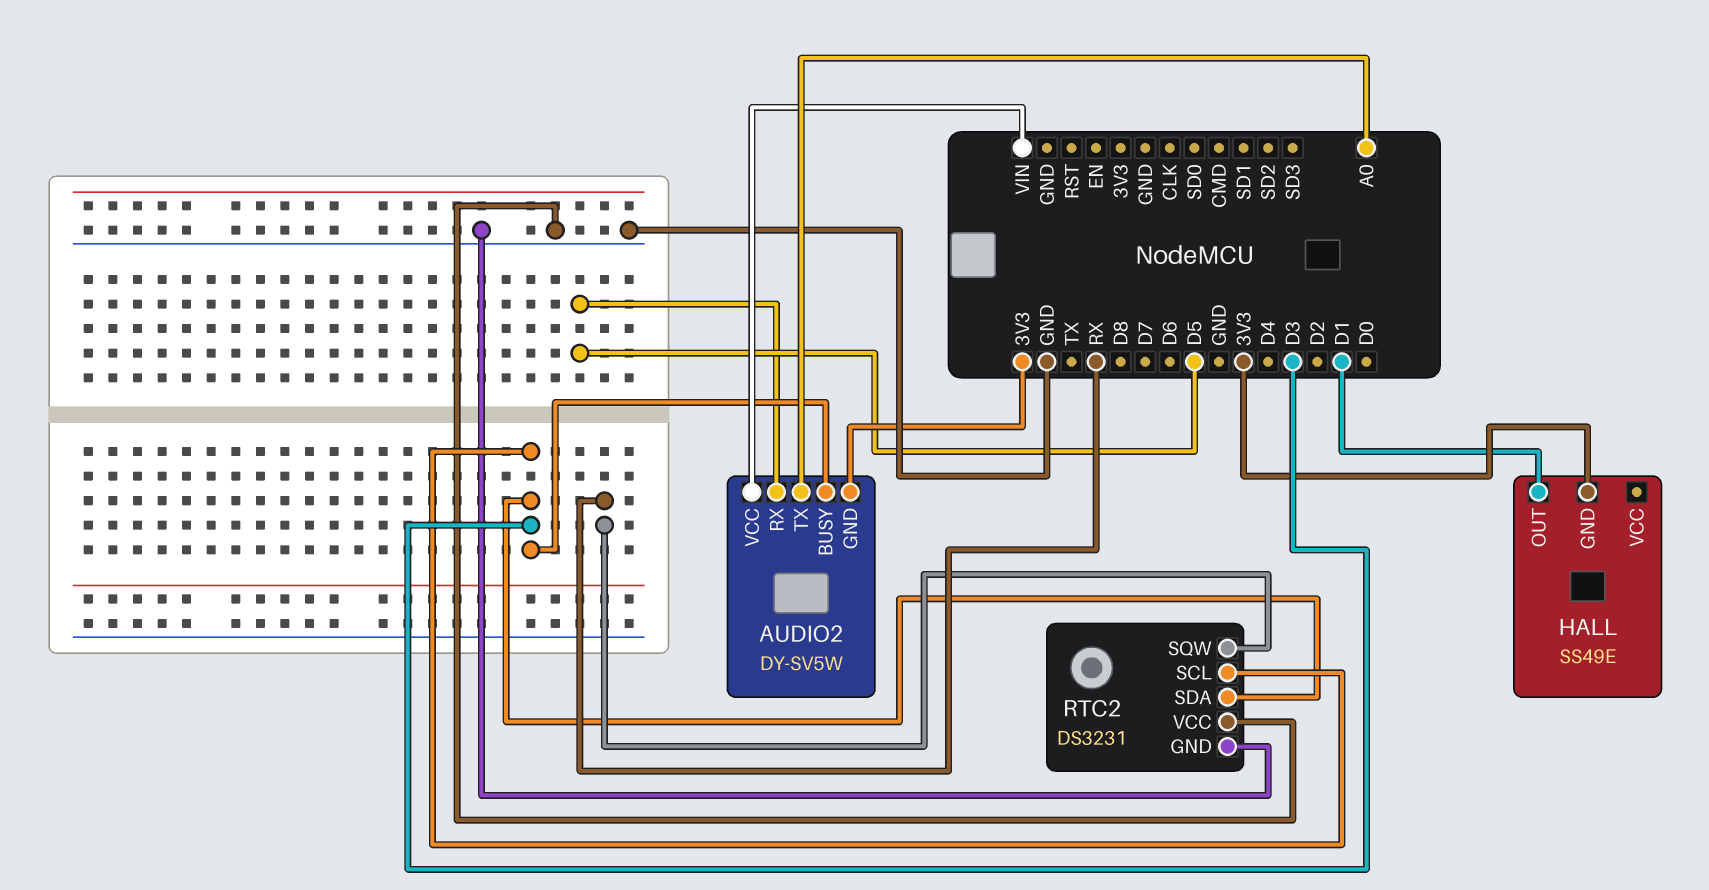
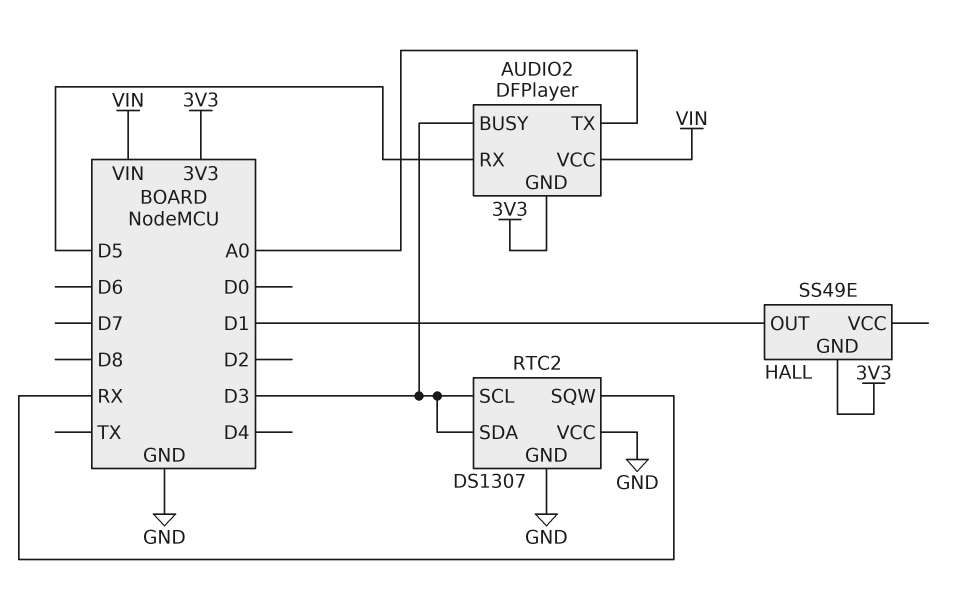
AUDIO2: DY-SV5W -> DFPlayer
RTC2: DS3231 -> DS1307

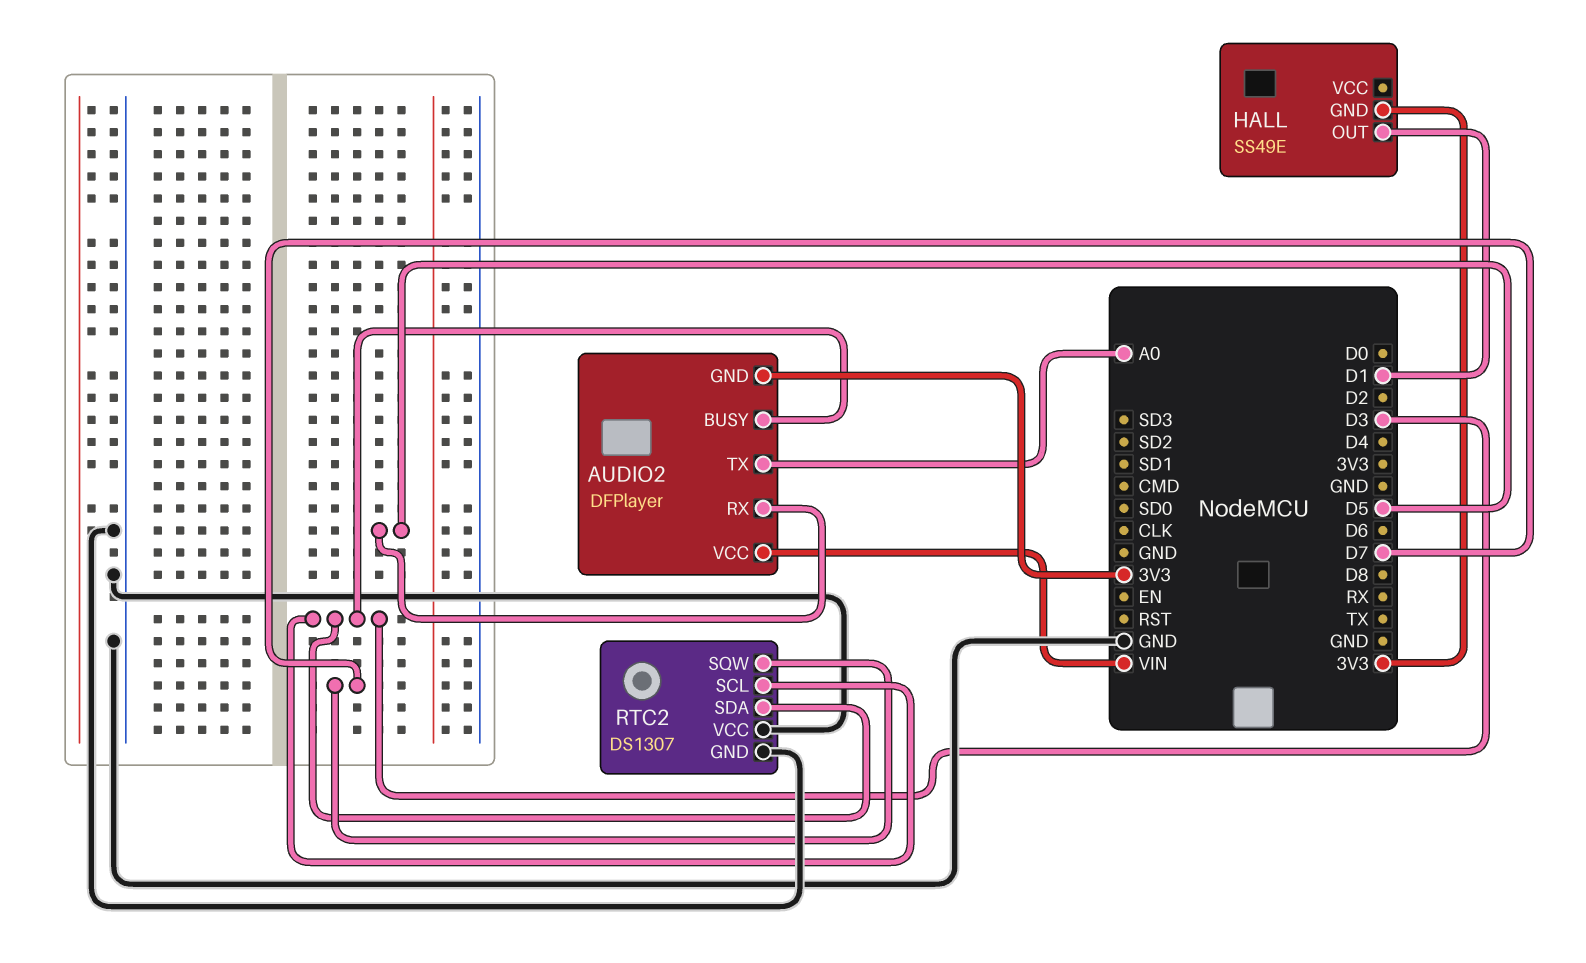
RTC2 pin SQW: RX -> D7

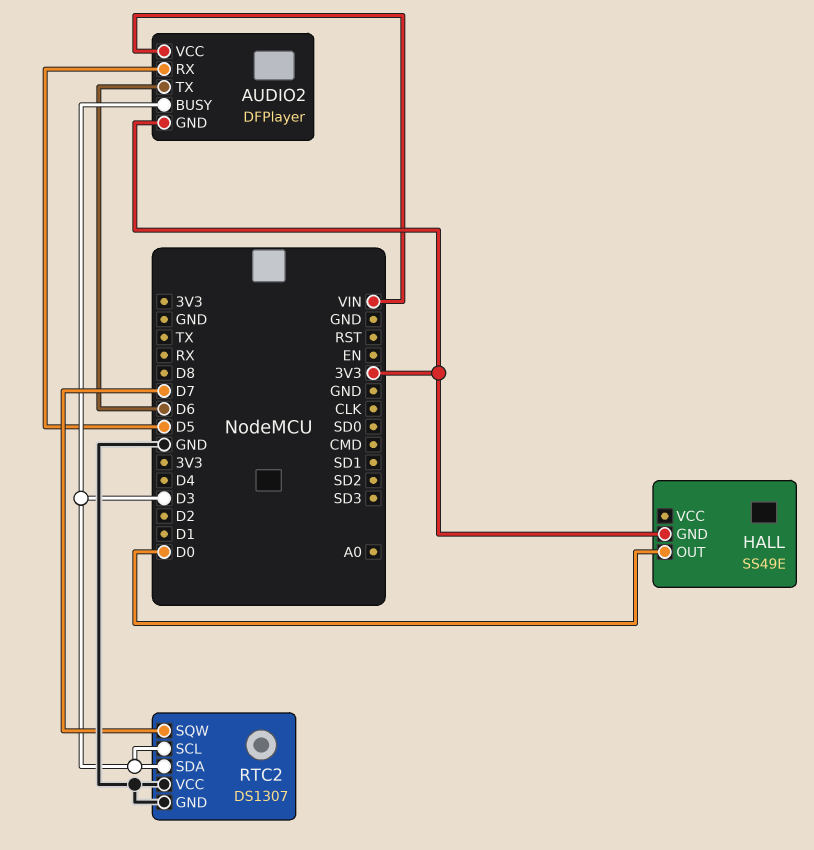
AUDIO2 pin TX: A0 -> D6
HALL pin OUT: D1 -> D0

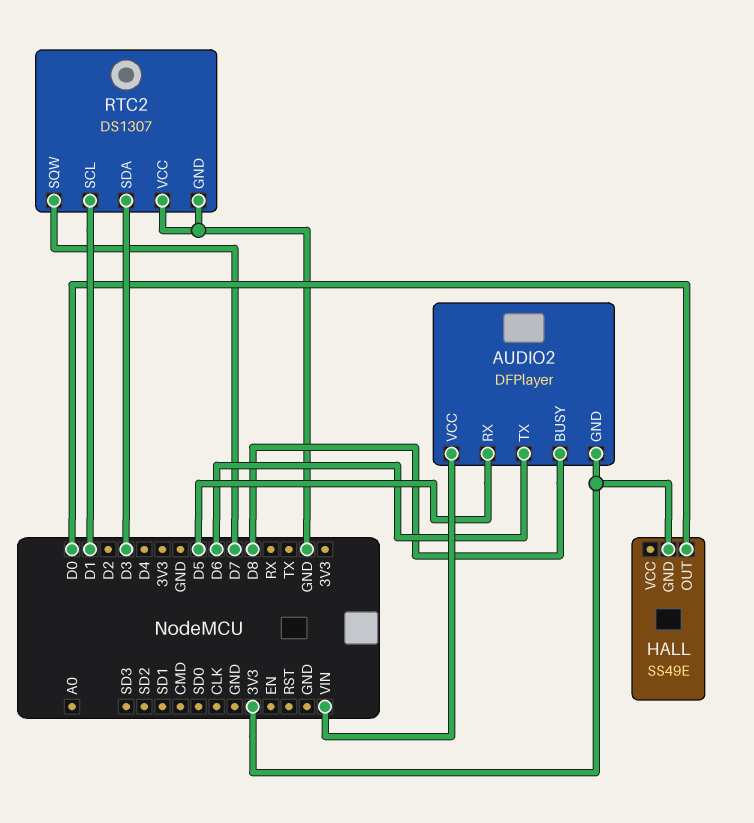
AUDIO2 pin BUSY: D3 -> D8
RTC2 pin SCL: D3 -> D1

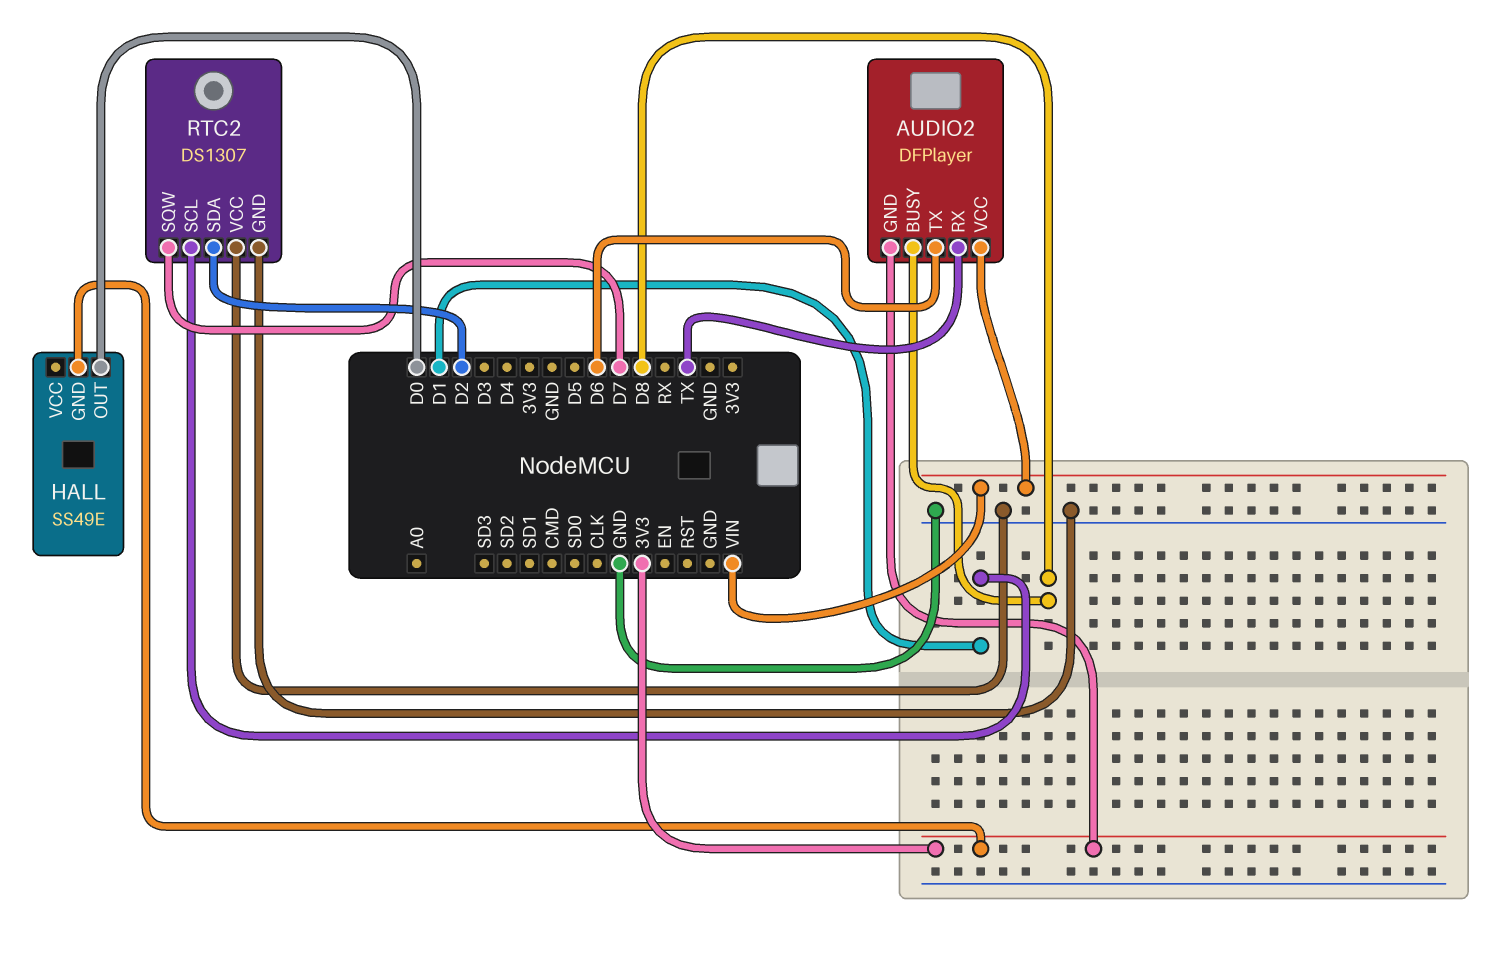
AUDIO2 pin RX: D5 -> TX
RTC2 pin SDA: D3 -> D2

